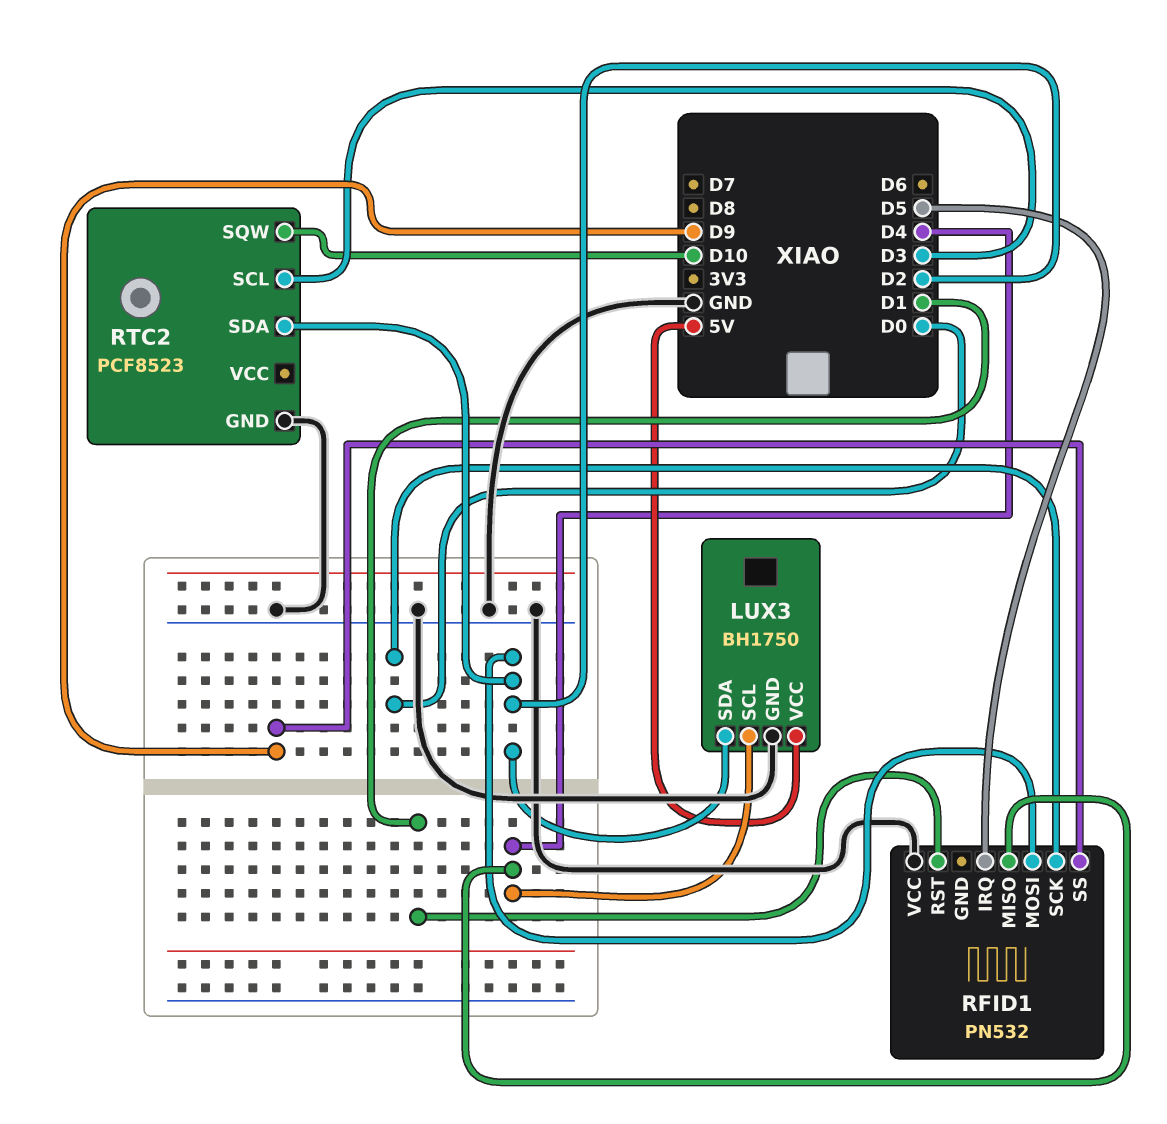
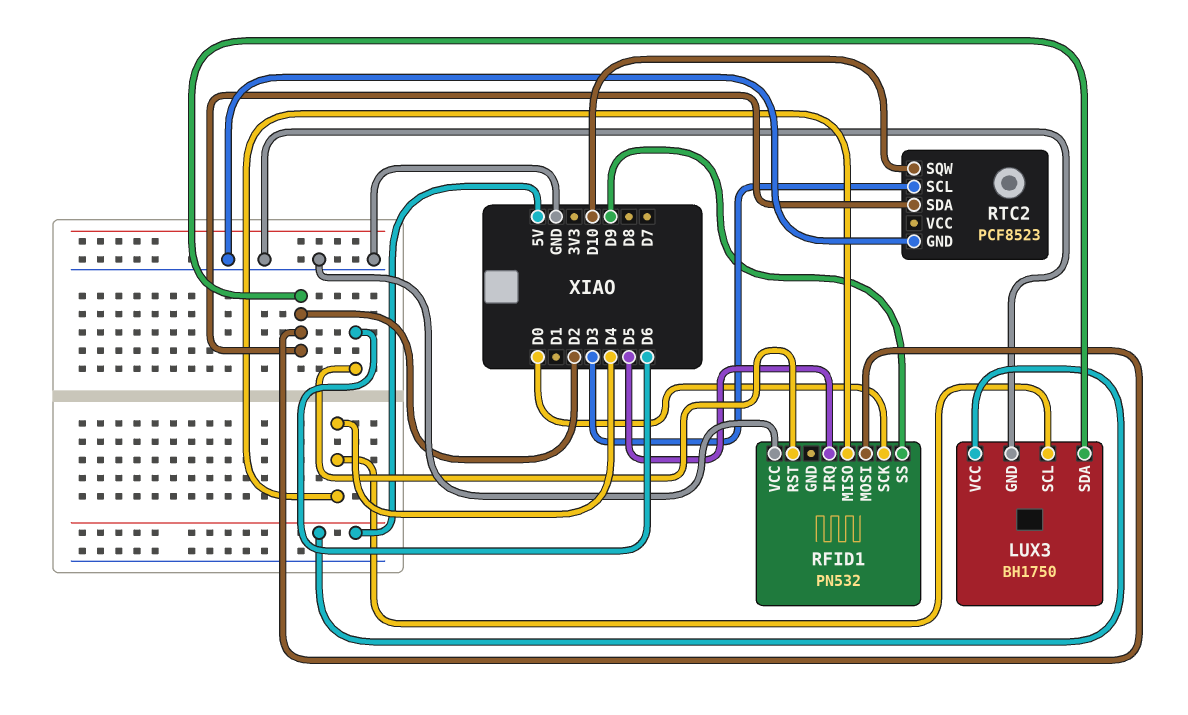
RFID1 pin RST: D1 -> D6

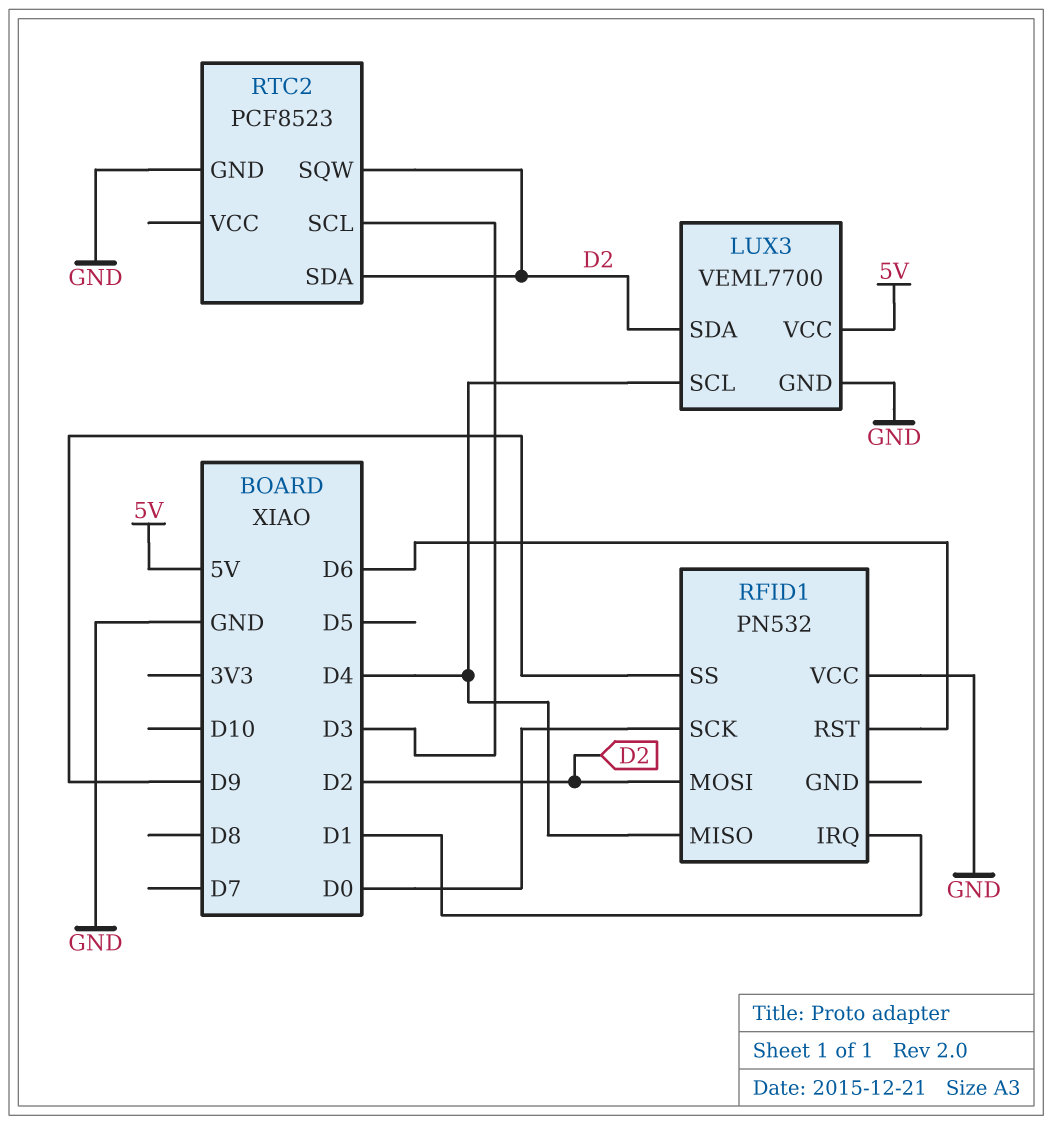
LUX3: BH1750 -> VEML7700
RFID1 pin IRQ: D5 -> D1
RTC2 pin SQW: D10 -> D2

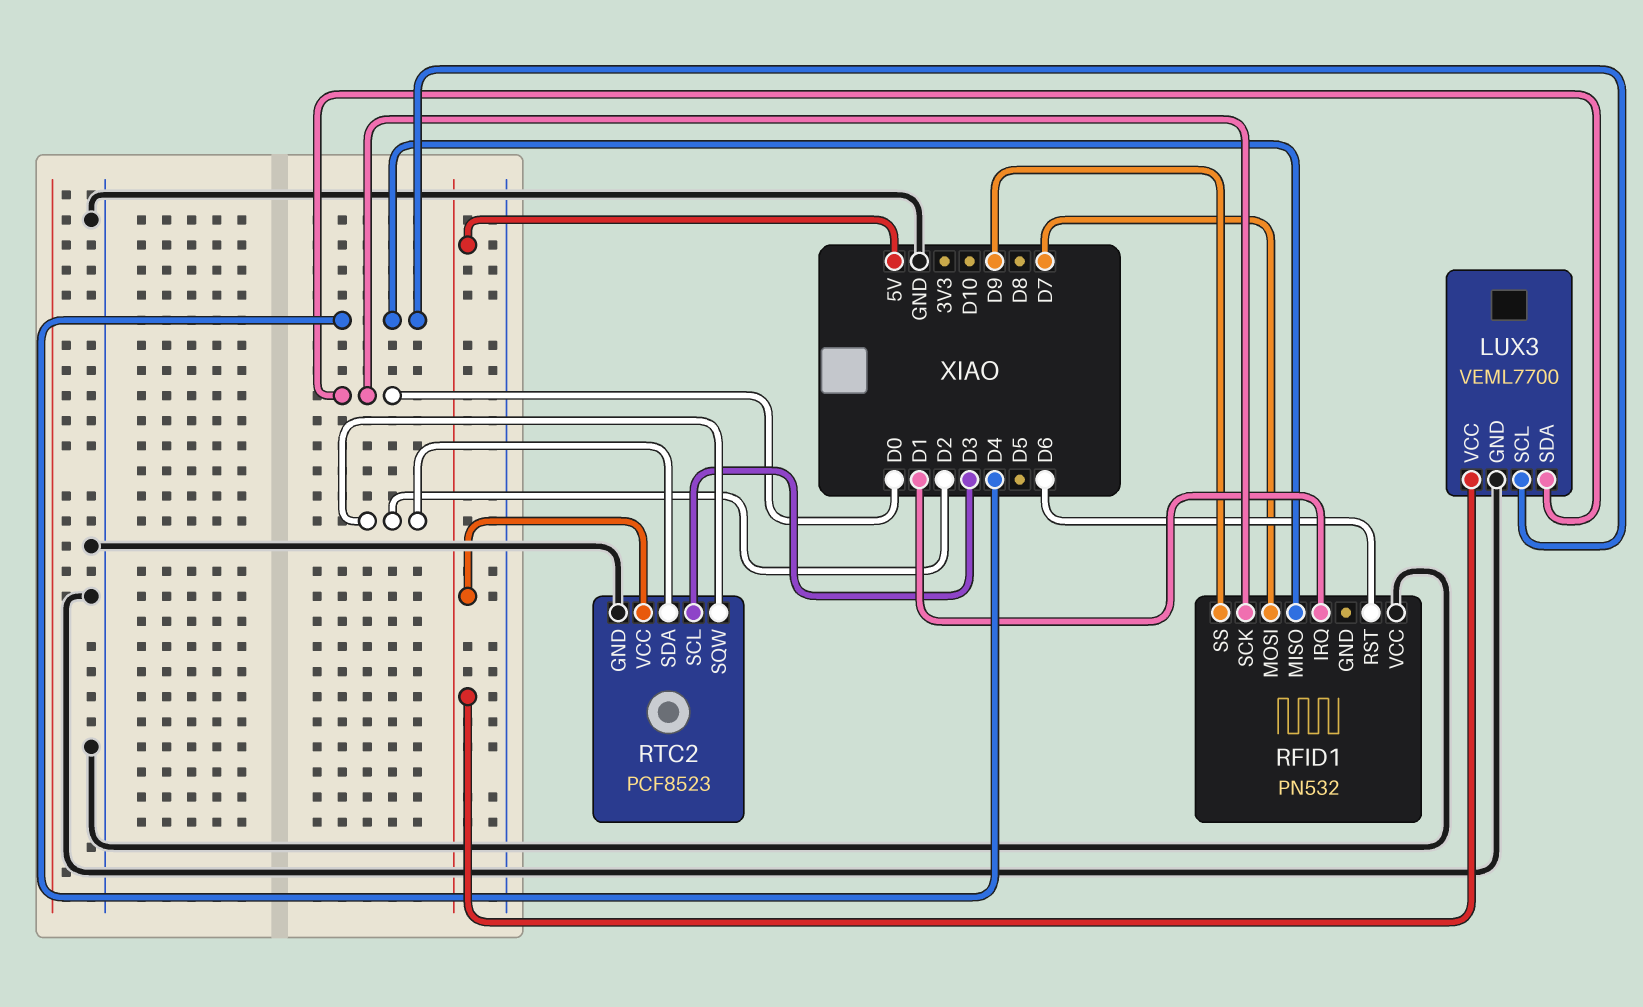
LUX3 pin SDA: D2 -> D0
RFID1 pin MOSI: D2 -> D7
RTC2 pin VCC: none -> 5V

